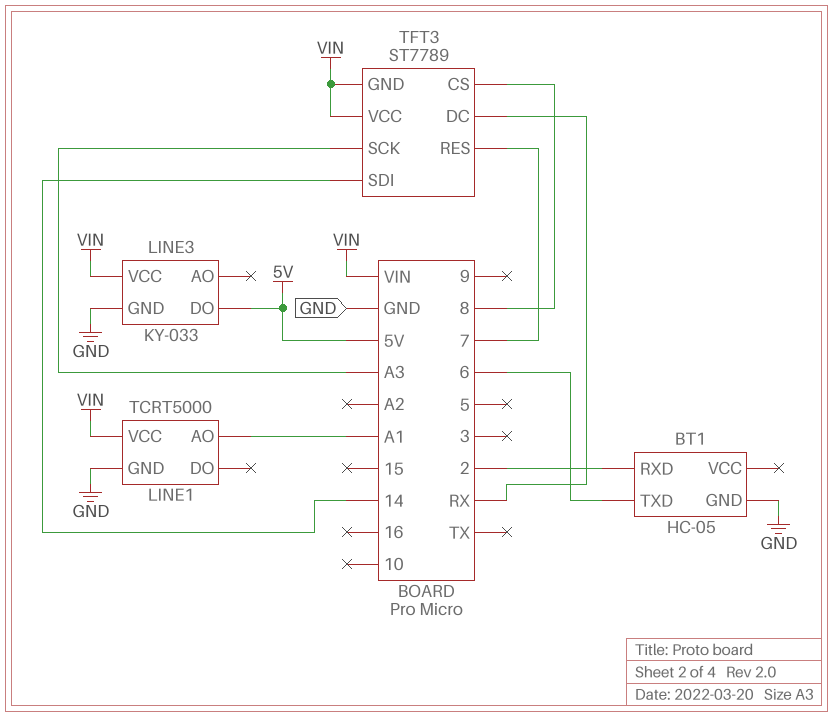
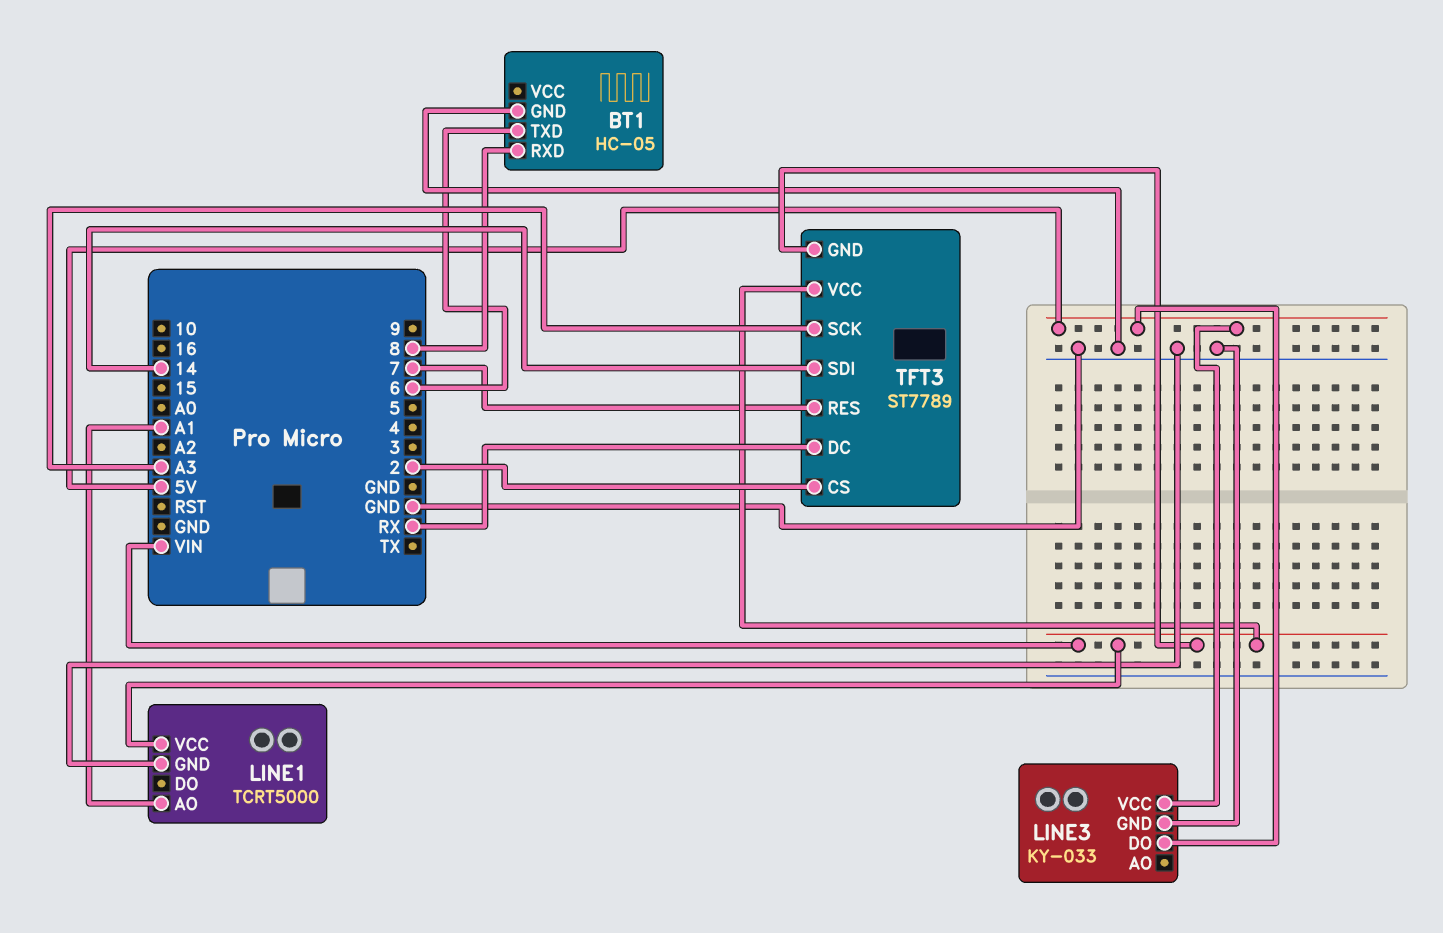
BT1 pin RXD: 2 -> 8
LINE3 pin VCC: VIN -> 5V
TFT3 pin CS: 8 -> 2

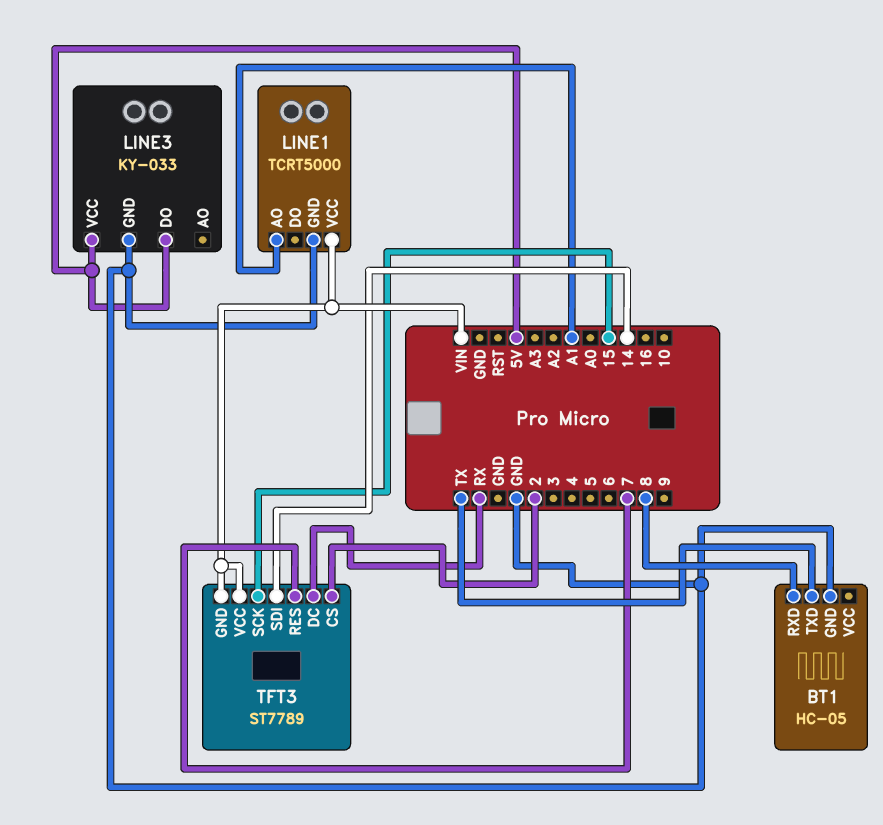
BT1 pin TXD: 6 -> TX
TFT3 pin SCK: A3 -> 15

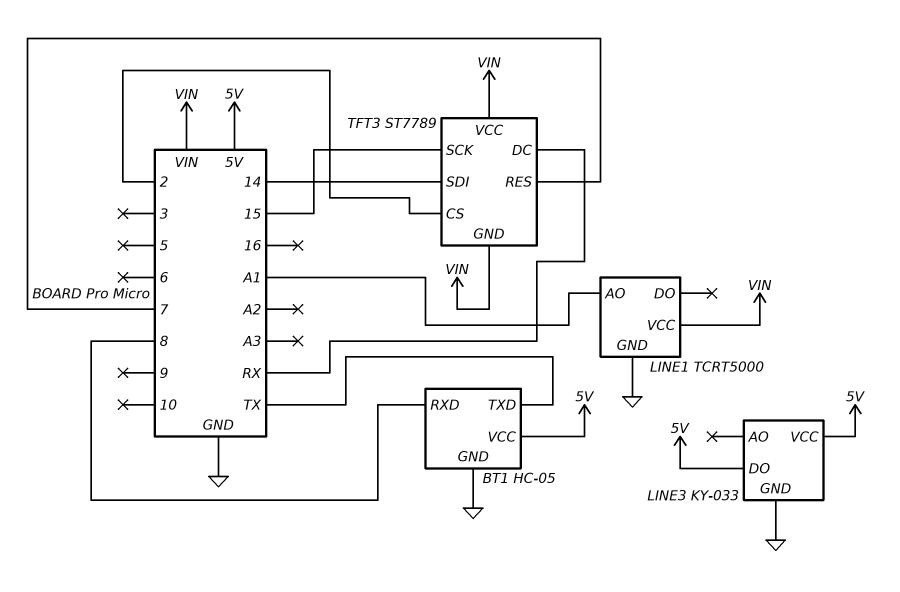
BT1 pin VCC: none -> 5V

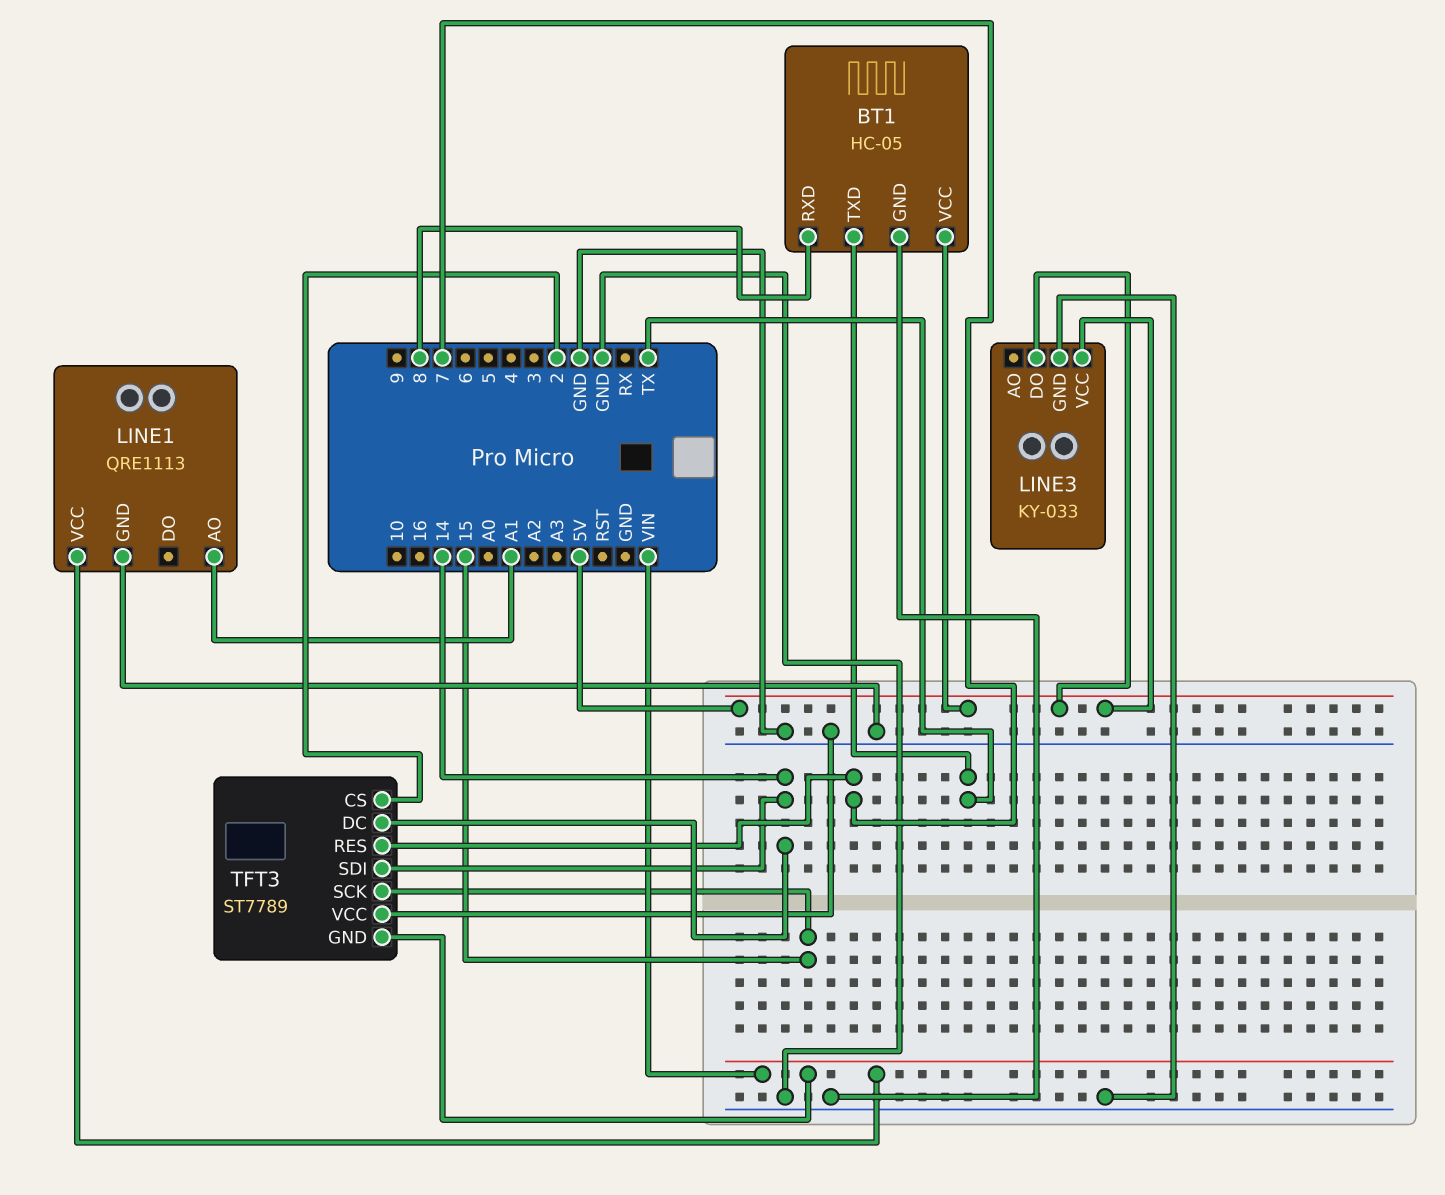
LINE1: TCRT5000 -> QRE1113
TFT3 pin DC: RX -> 14
TFT3 pin VCC: VIN -> GND

